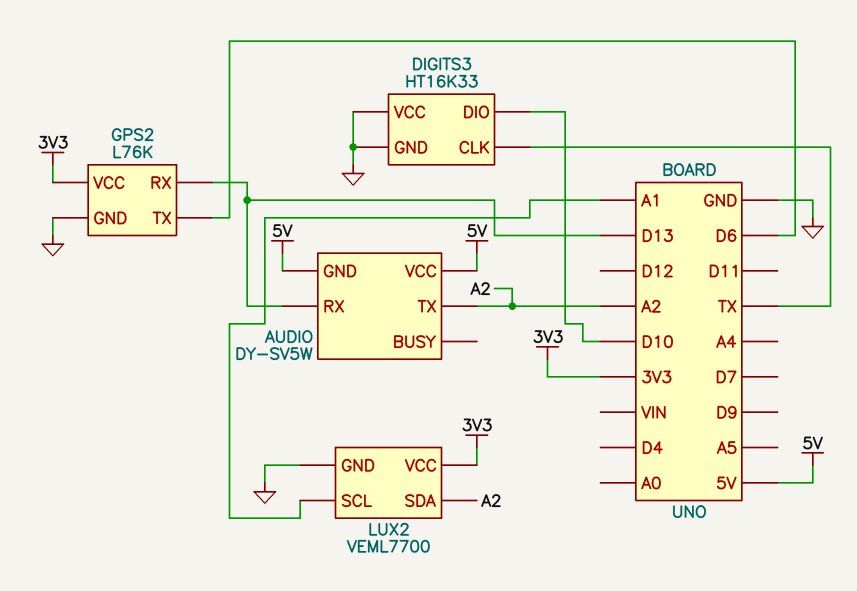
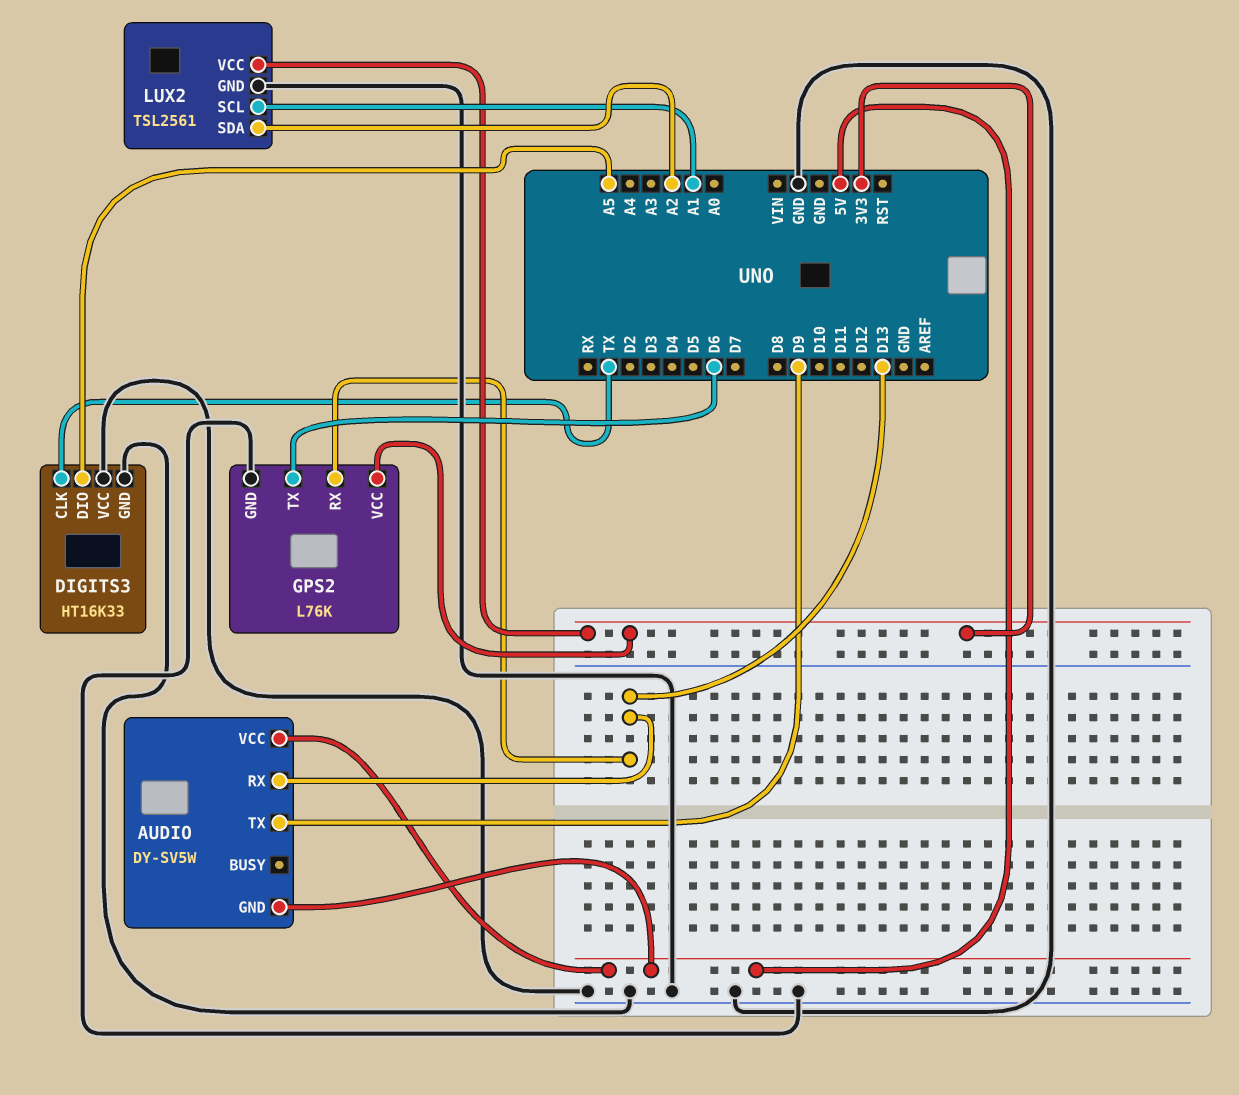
AUDIO pin TX: A2 -> D9
DIGITS3 pin DIO: D10 -> A5
LUX2: VEML7700 -> TSL2561

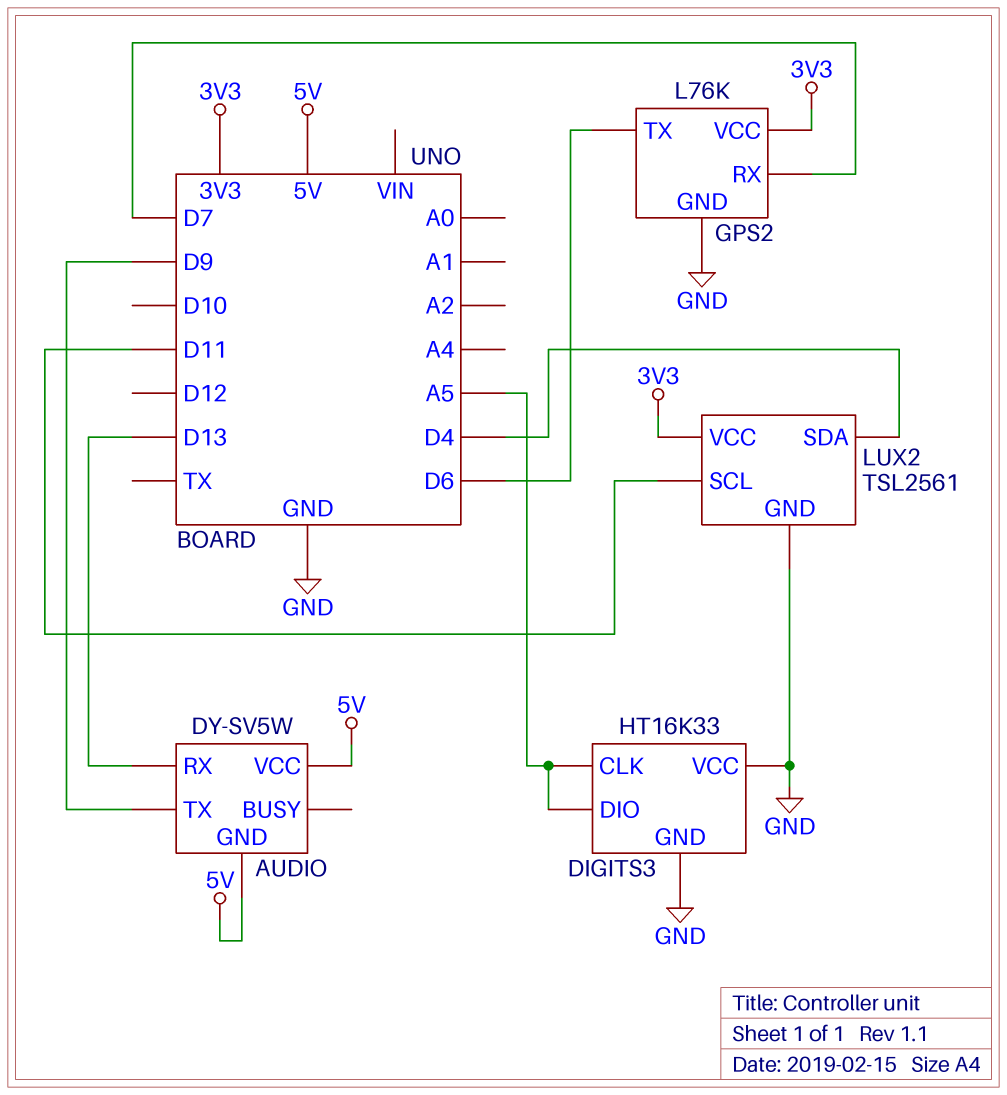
DIGITS3 pin CLK: TX -> A5
GPS2 pin RX: D13 -> D7
LUX2 pin SCL: A1 -> D11
LUX2 pin SDA: A2 -> D4

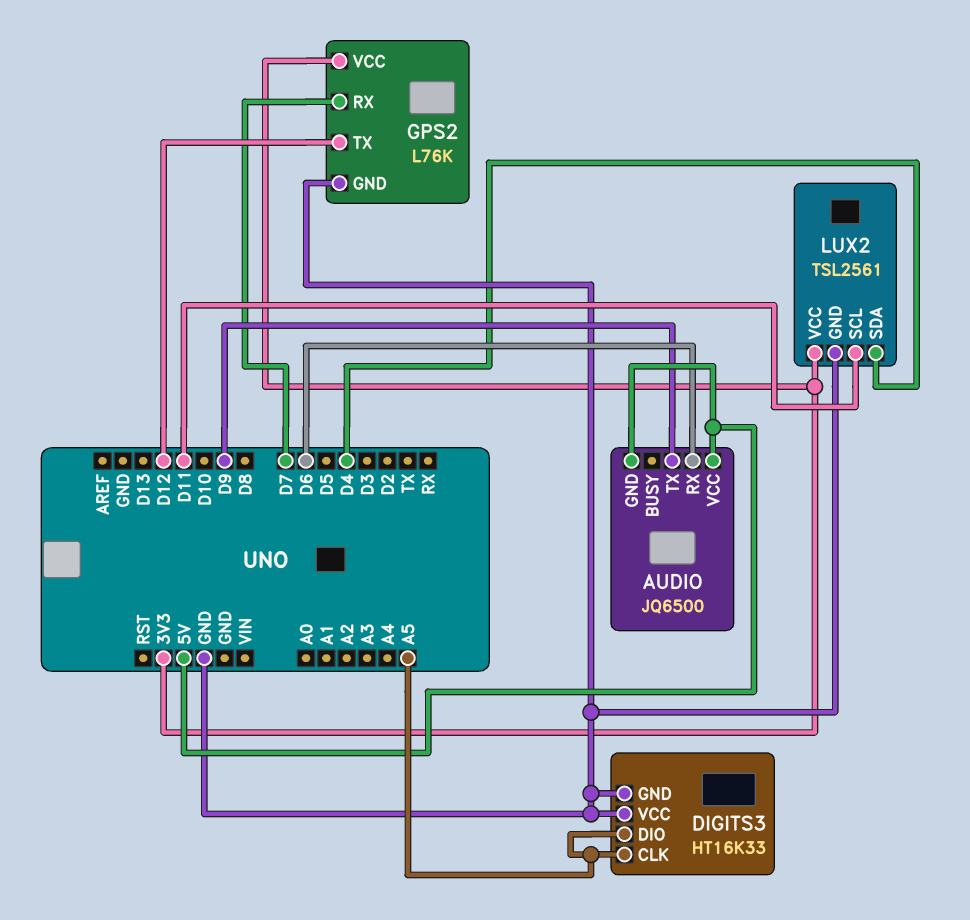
AUDIO: DY-SV5W -> JQ6500
AUDIO pin RX: D13 -> D6
GPS2 pin TX: D6 -> D12

